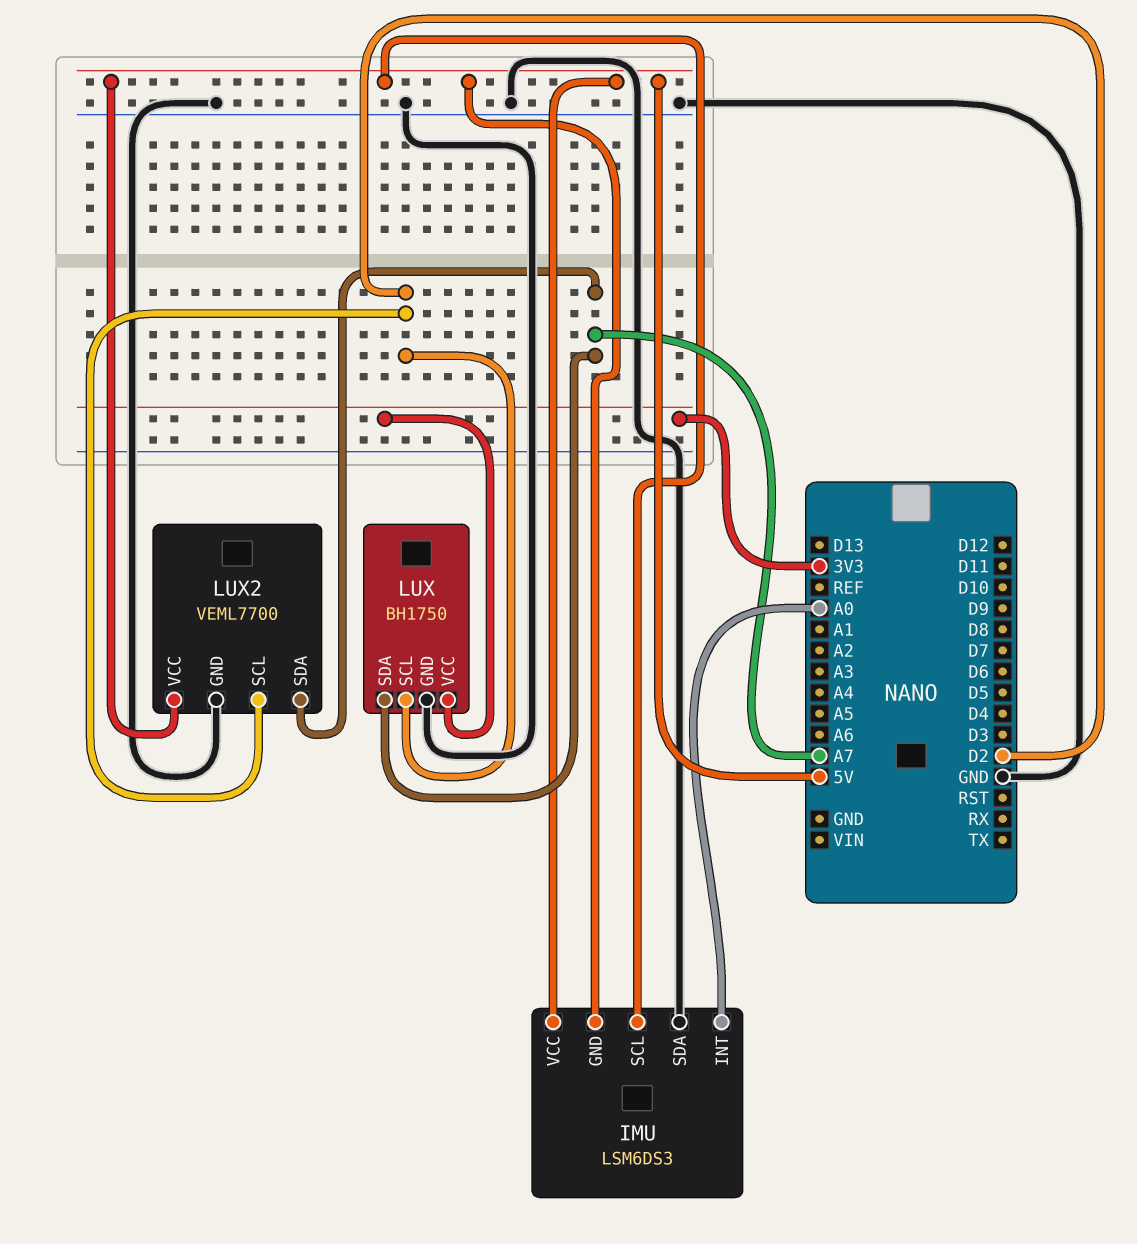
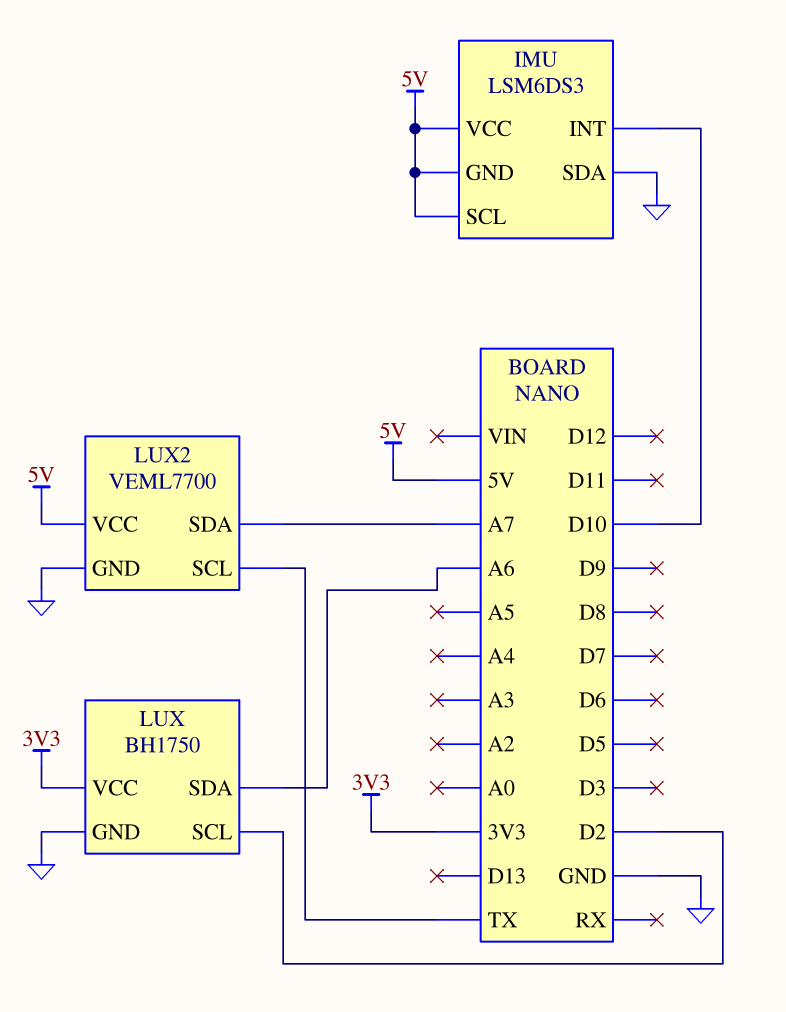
IMU pin INT: A0 -> D10
LUX pin SDA: A7 -> A6
LUX2 pin SCL: D2 -> TX

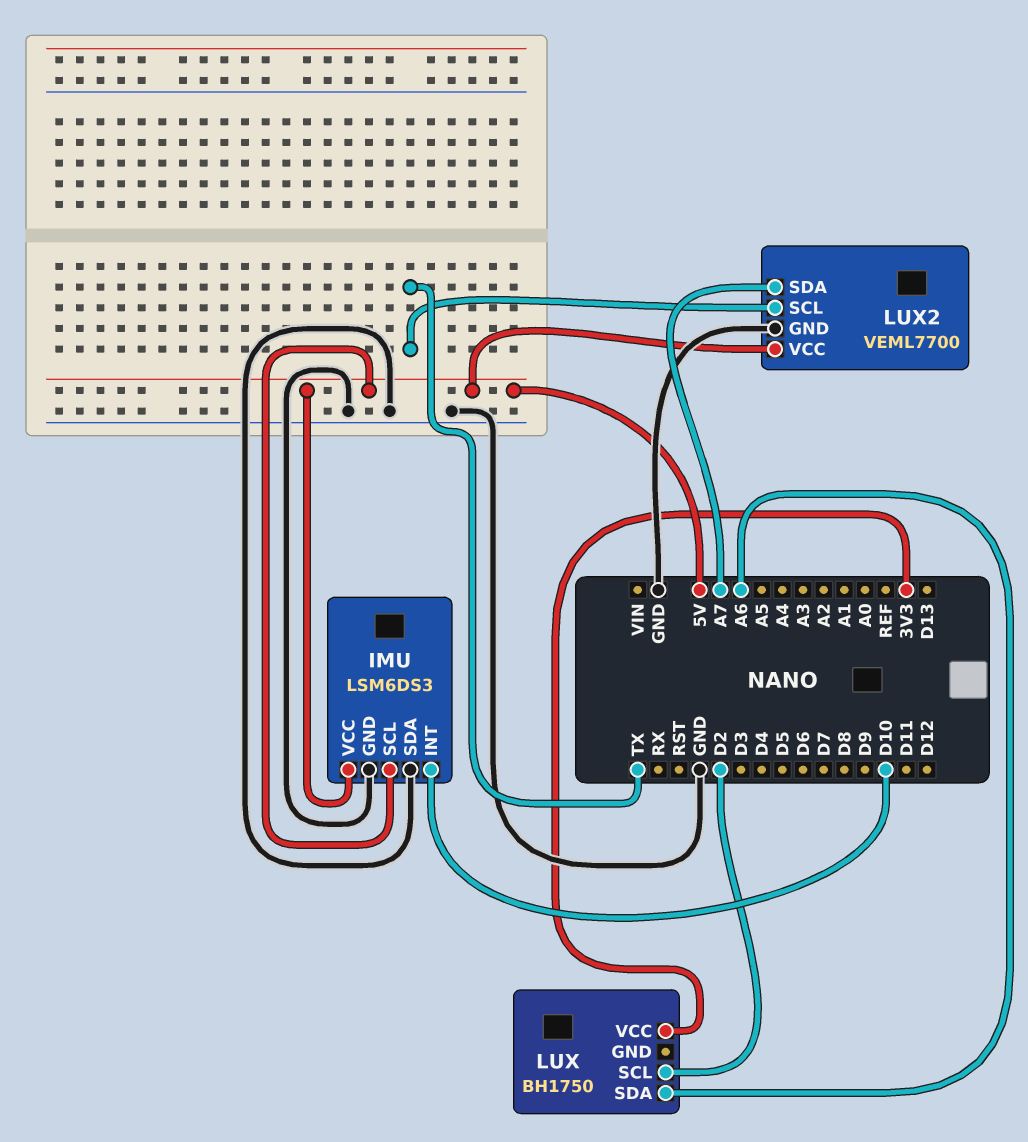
IMU pin GND: 5V -> GND
LUX pin GND: GND -> none

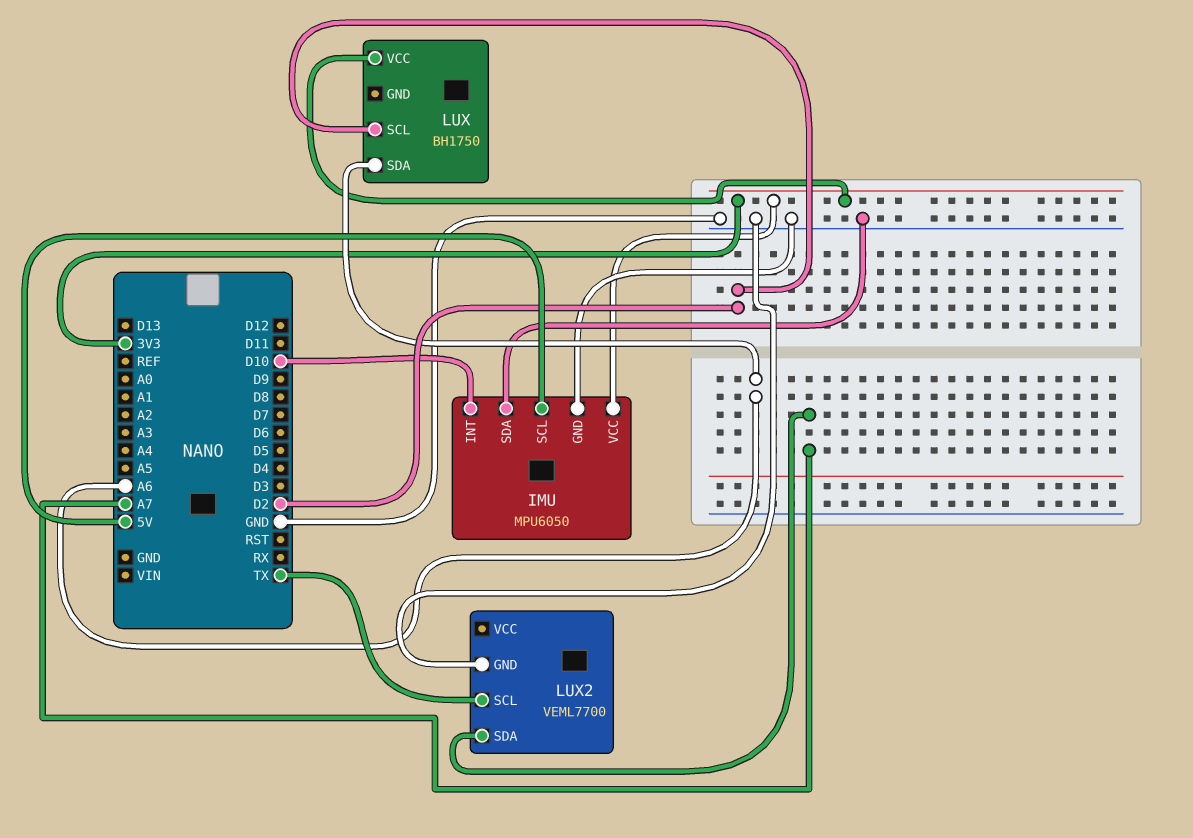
IMU: LSM6DS3 -> MPU6050
IMU pin VCC: 5V -> 3V3
LUX2 pin VCC: 5V -> none

